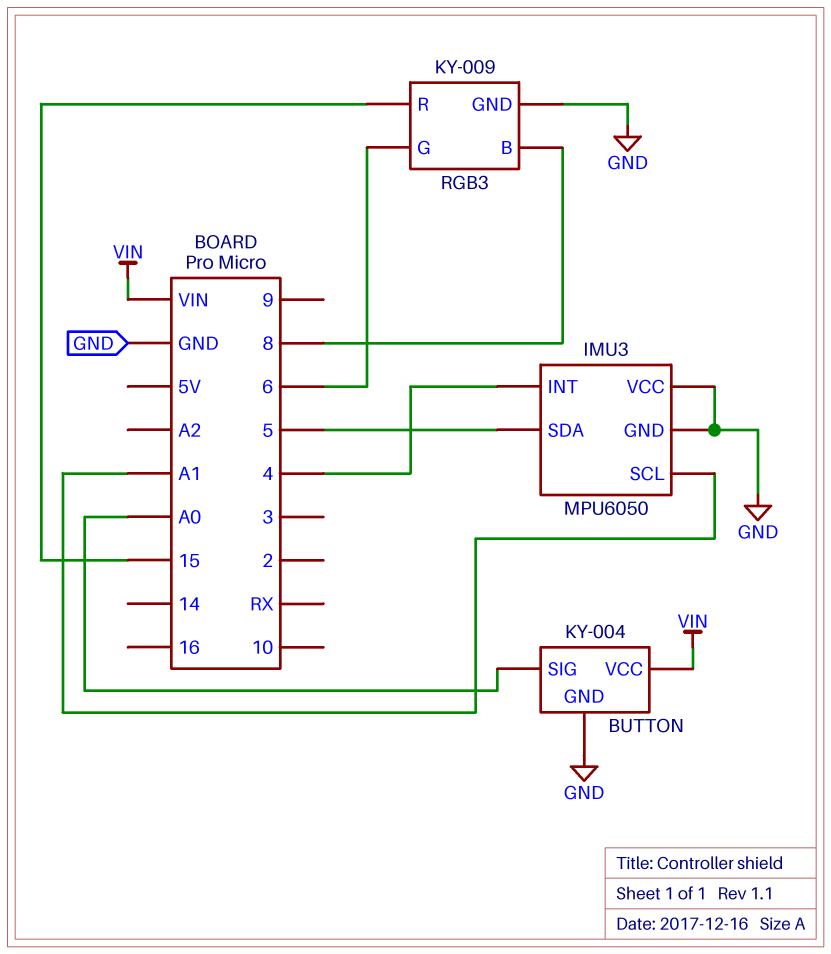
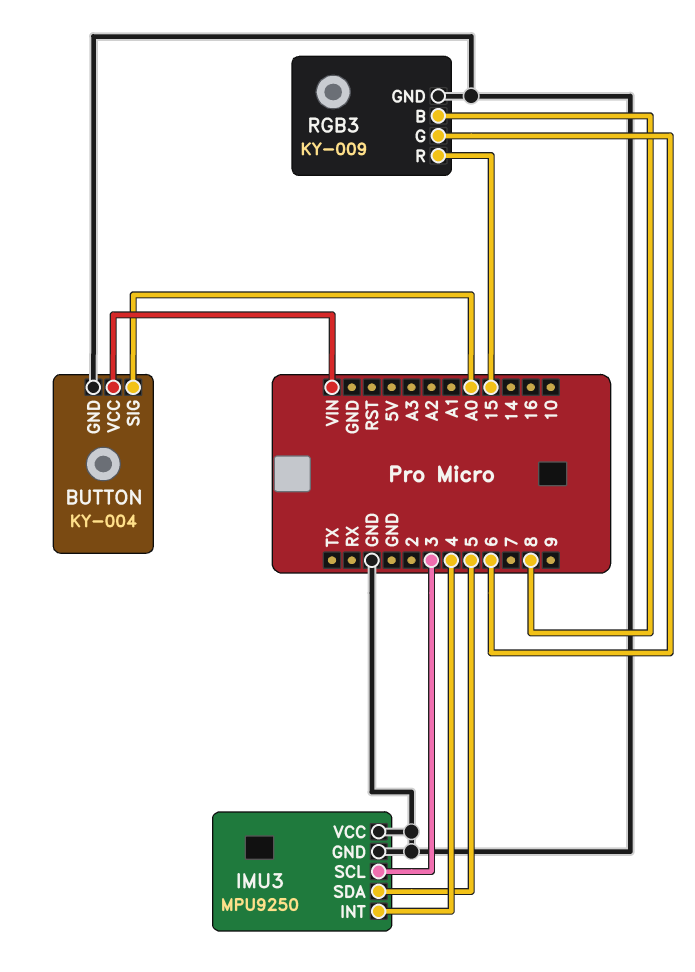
IMU3: MPU6050 -> MPU9250
IMU3 pin SCL: A1 -> 3

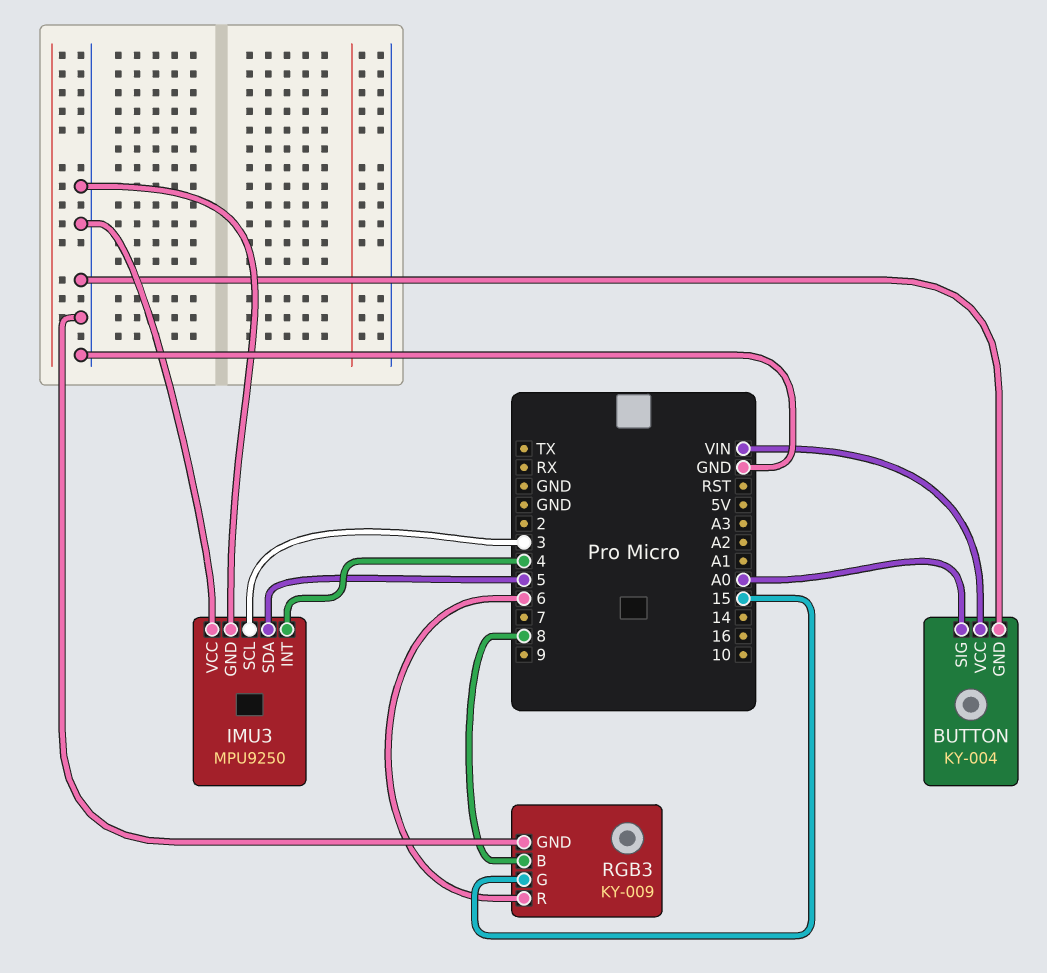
RGB3 pin G: 6 -> 15
RGB3 pin R: 15 -> 6

